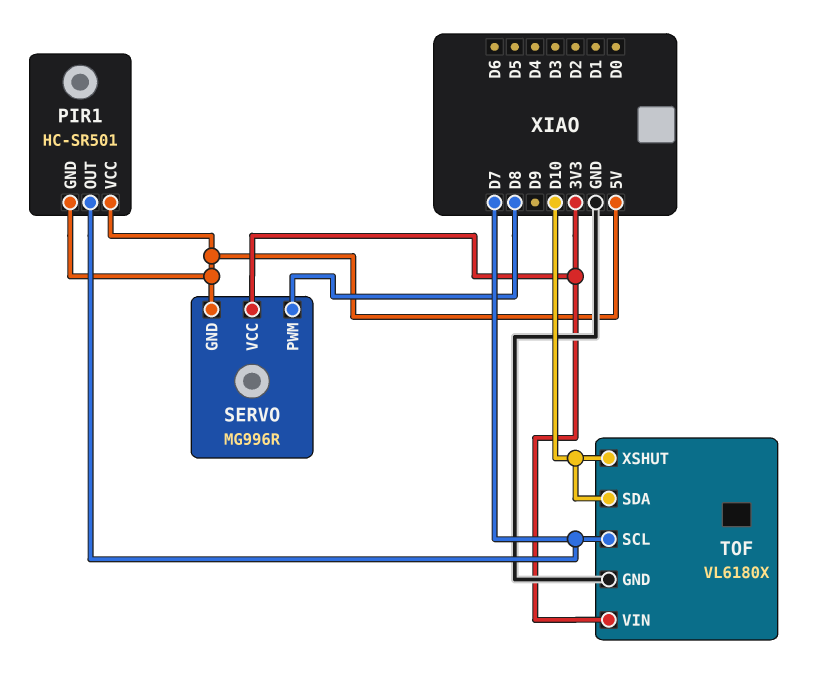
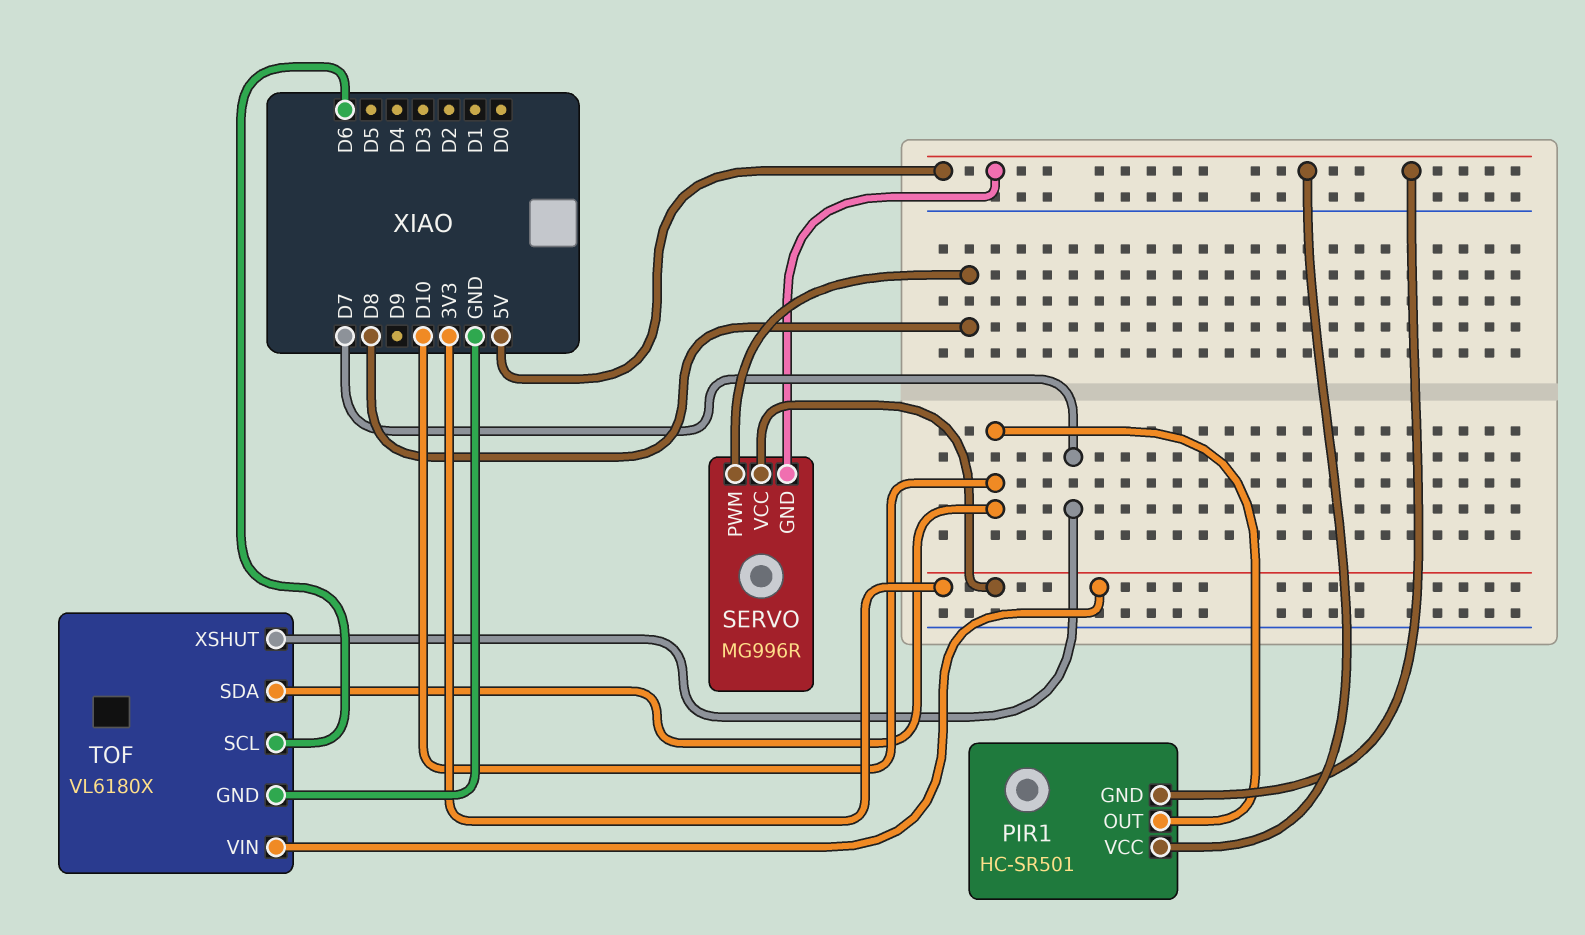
PIR1 pin OUT: D7 -> D10
TOF pin SCL: D7 -> D6
TOF pin XSHUT: D10 -> D7

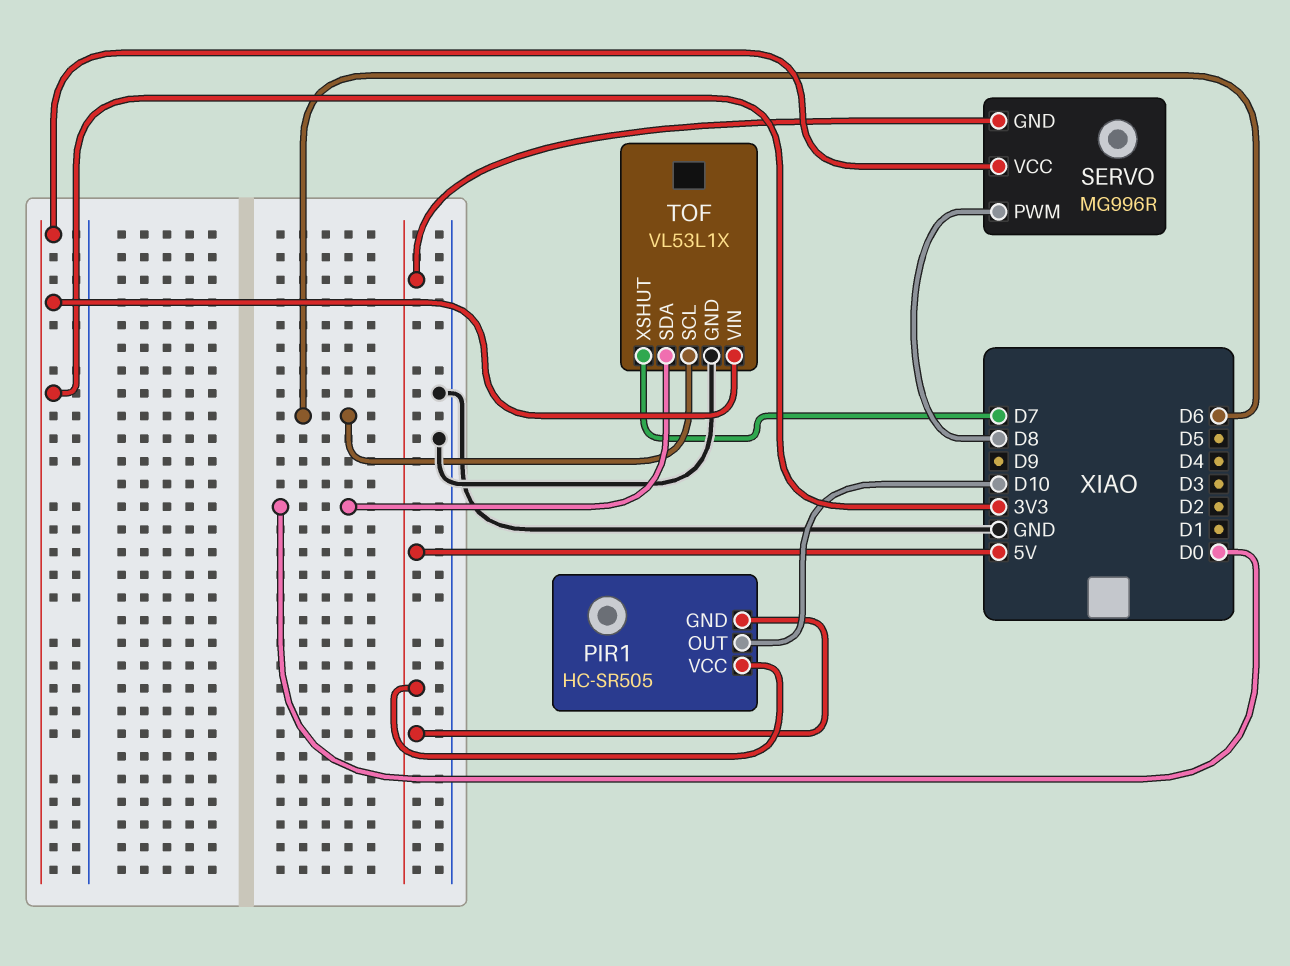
PIR1: HC-SR501 -> HC-SR505
TOF: VL6180X -> VL53L1X
TOF pin SDA: D10 -> D0

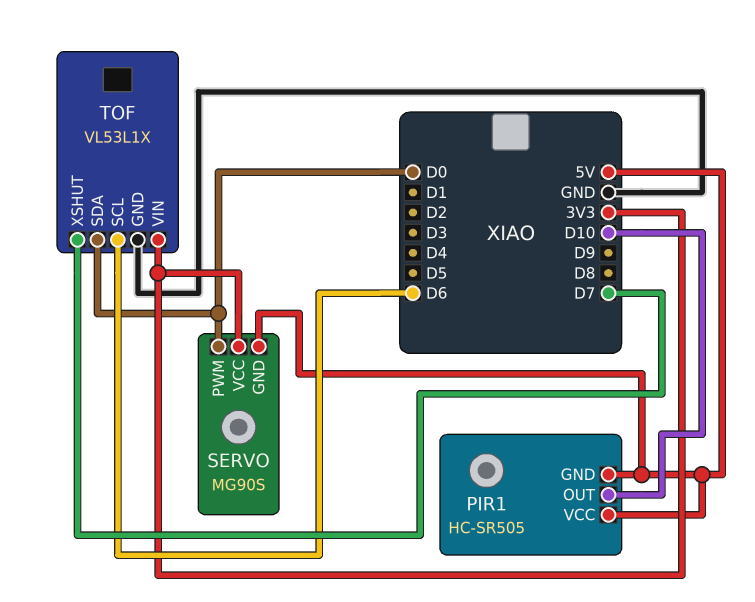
SERVO: MG996R -> MG90S
SERVO pin PWM: D8 -> D0

